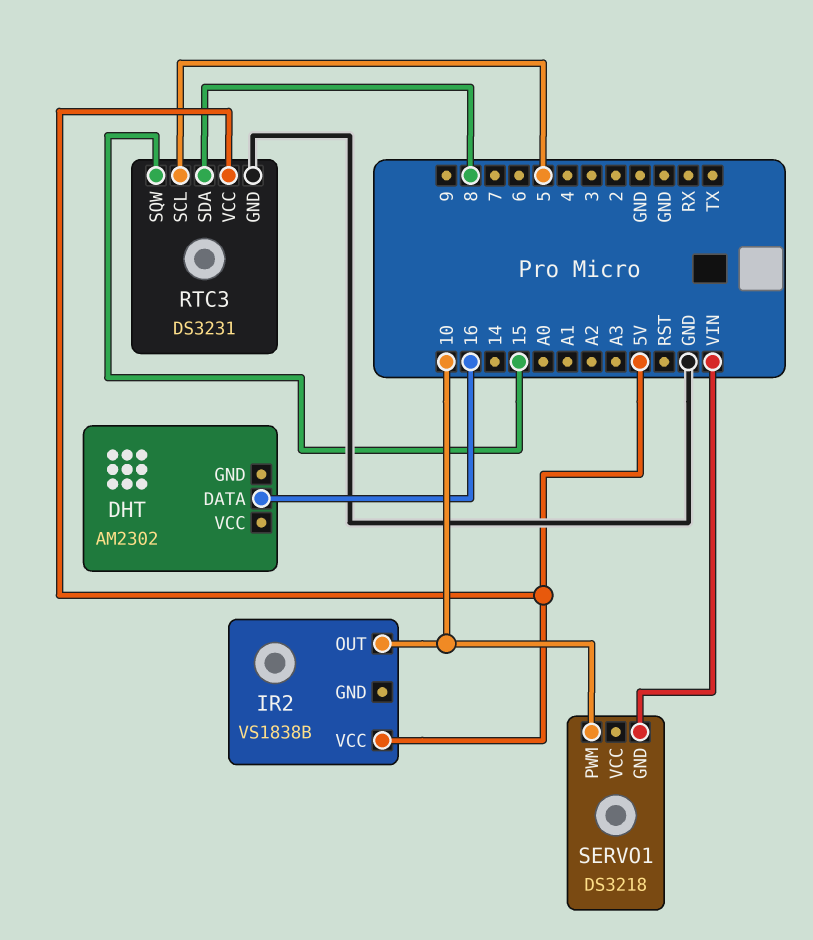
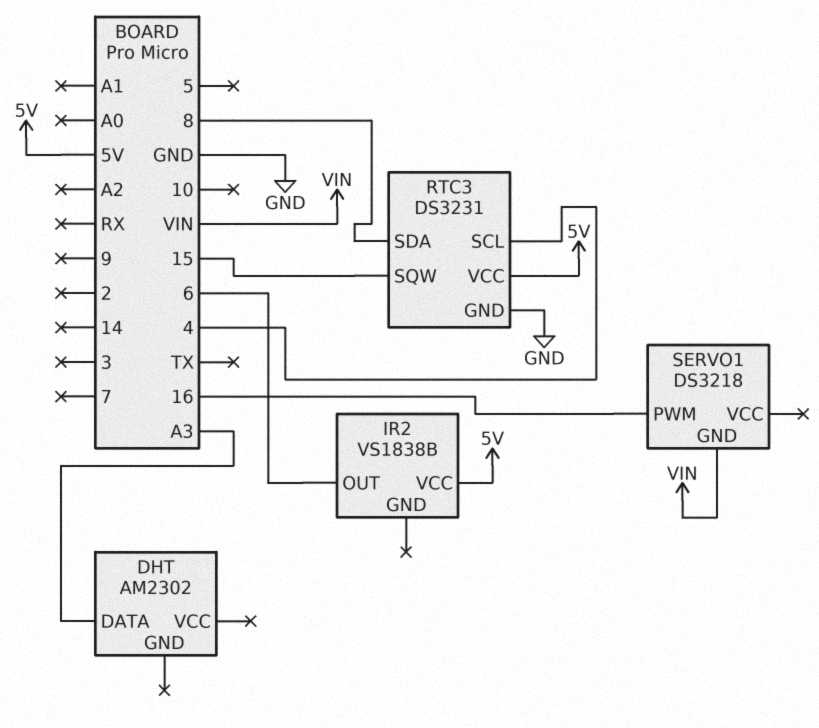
DHT pin DATA: 16 -> A3
IR2 pin OUT: 10 -> 6
RTC3 pin SCL: 5 -> 4
SERVO1 pin PWM: 10 -> 16

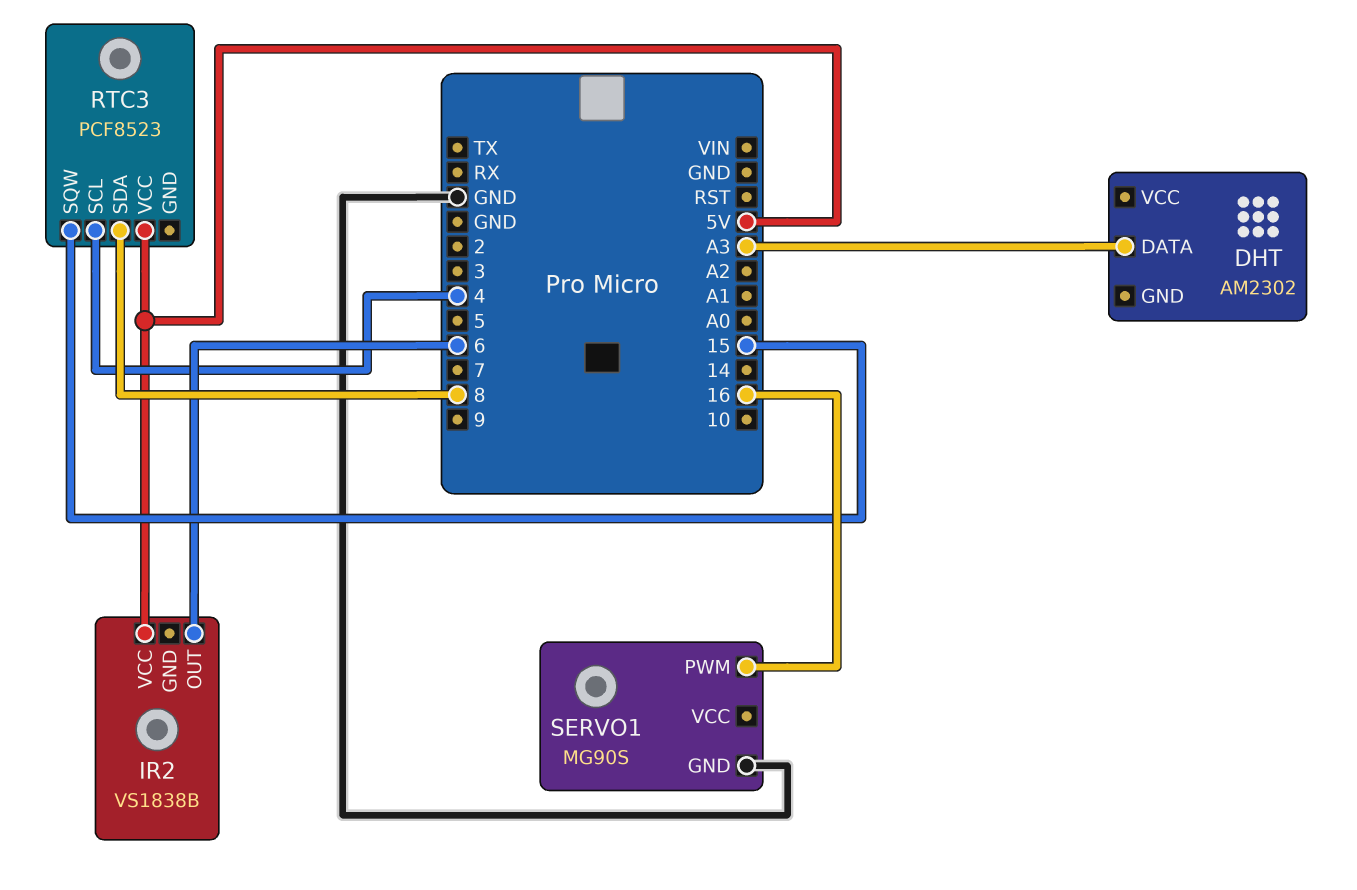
RTC3: DS3231 -> PCF8523
RTC3 pin GND: GND -> none
SERVO1: DS3218 -> MG90S
SERVO1 pin GND: VIN -> GND

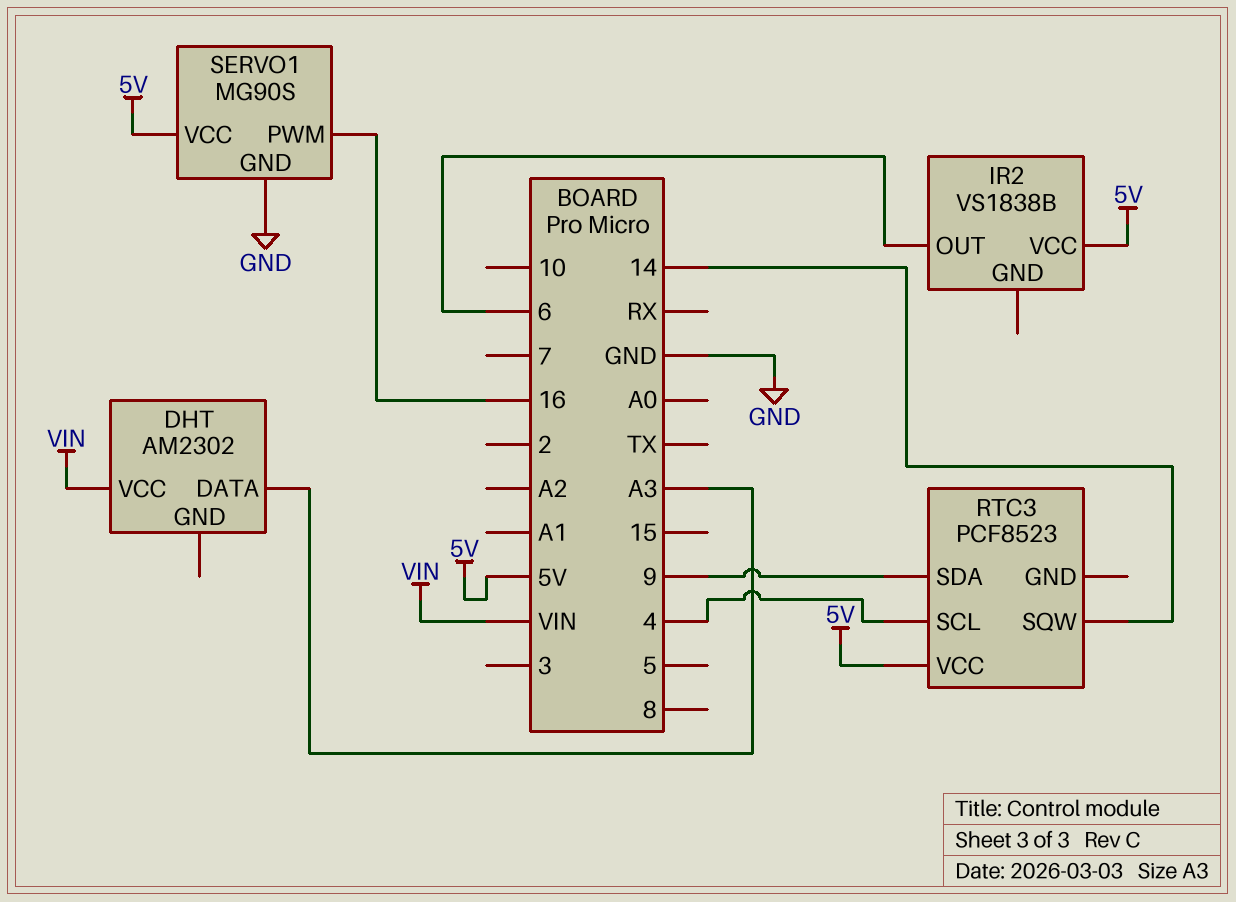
DHT pin VCC: none -> VIN
RTC3 pin SDA: 8 -> 9
RTC3 pin SQW: 15 -> 14
SERVO1 pin VCC: none -> 5V

